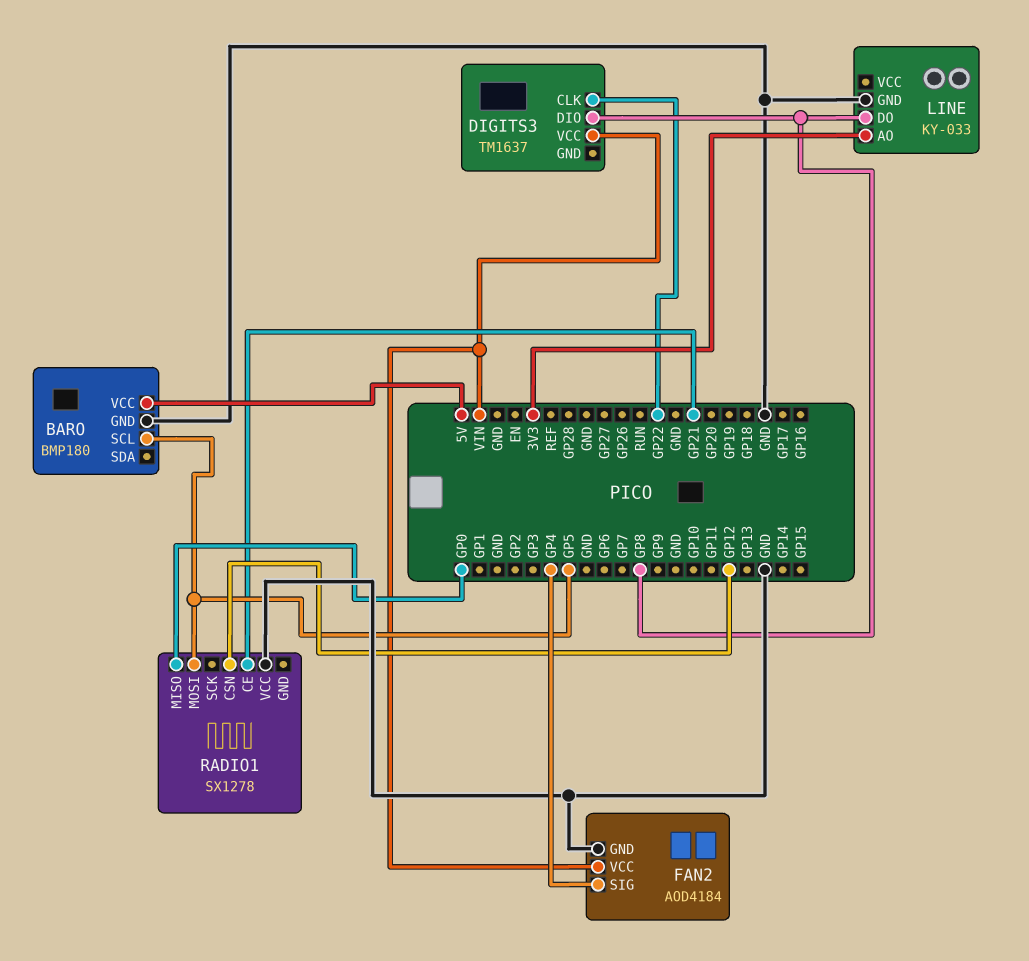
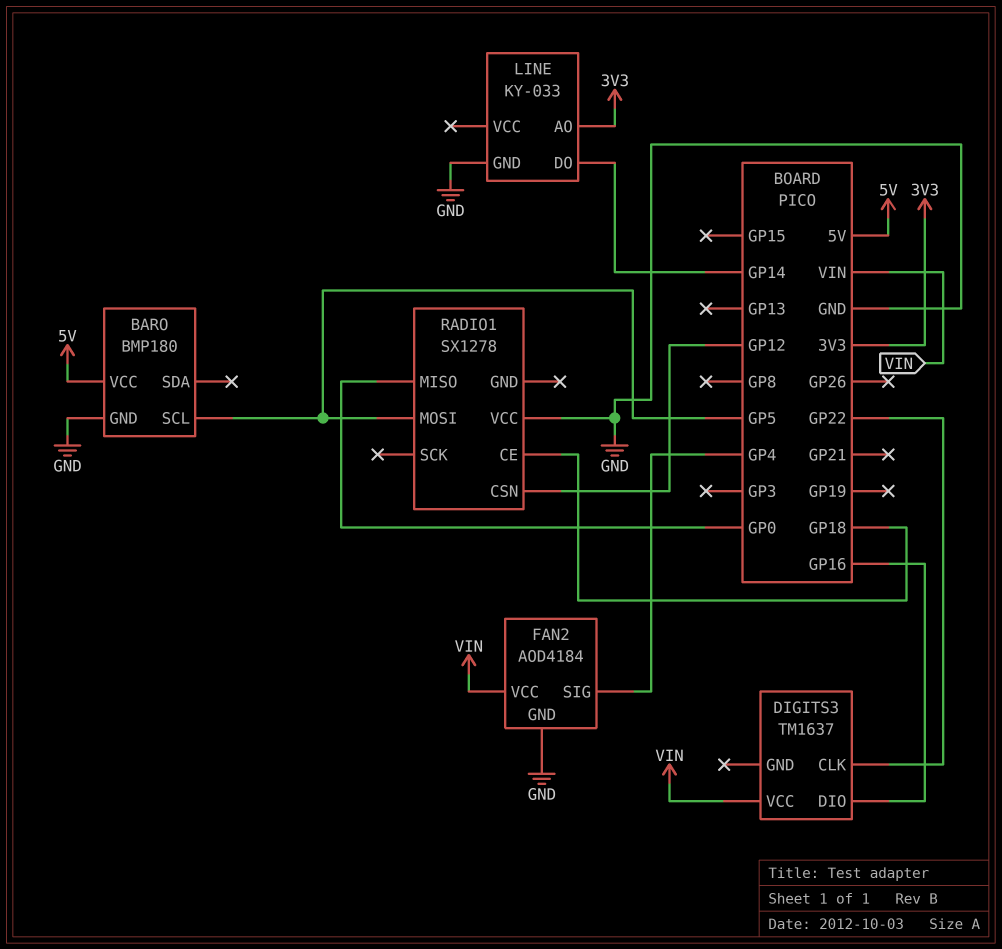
DIGITS3 pin DIO: GP8 -> GP16
LINE pin DO: GP8 -> GP14
RADIO1 pin CE: GP21 -> GP18

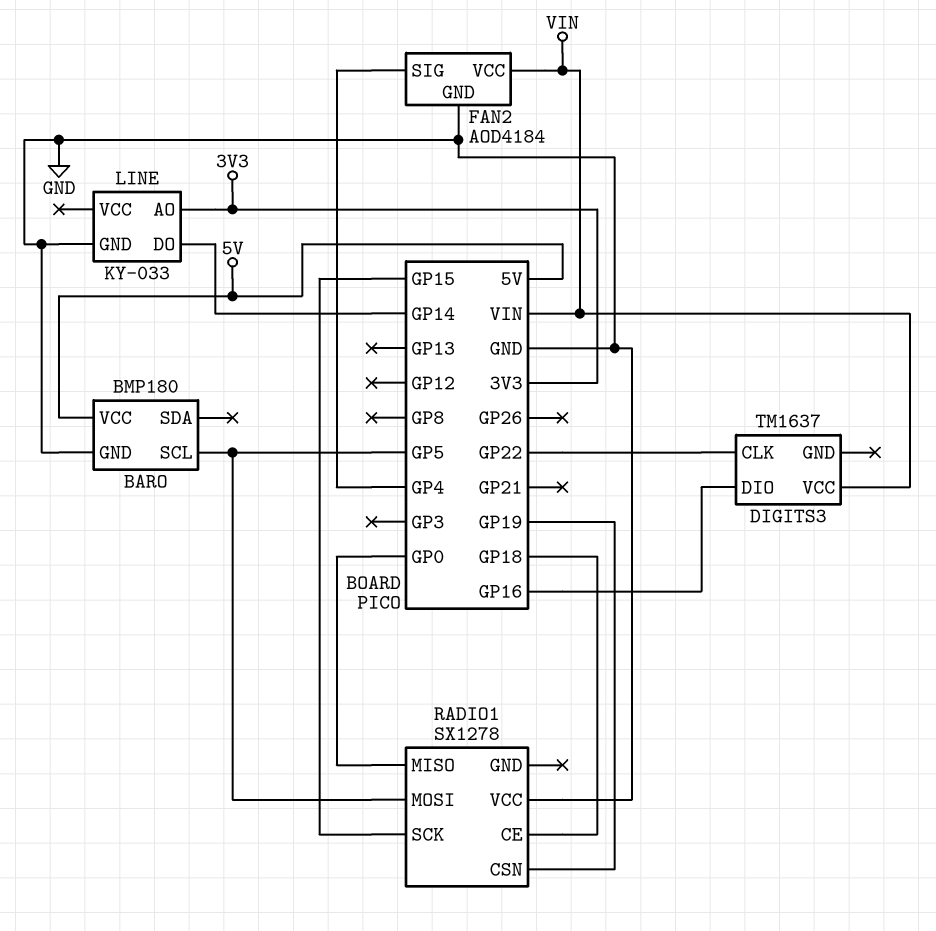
RADIO1 pin CSN: GP12 -> GP19
RADIO1 pin SCK: none -> GP15

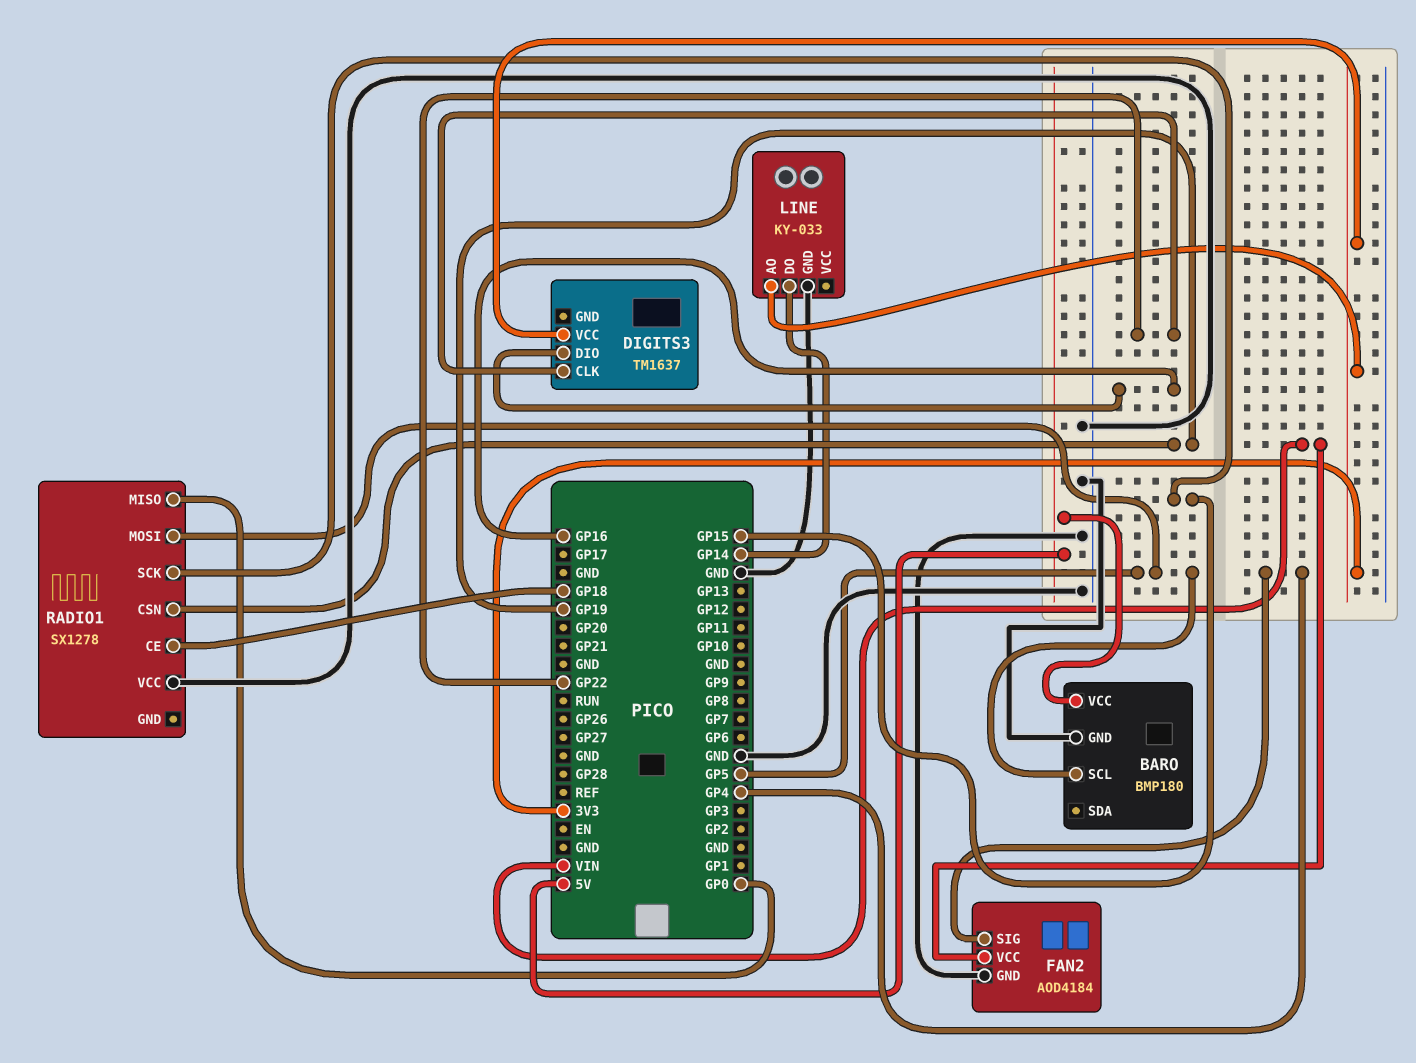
DIGITS3 pin VCC: VIN -> 3V3

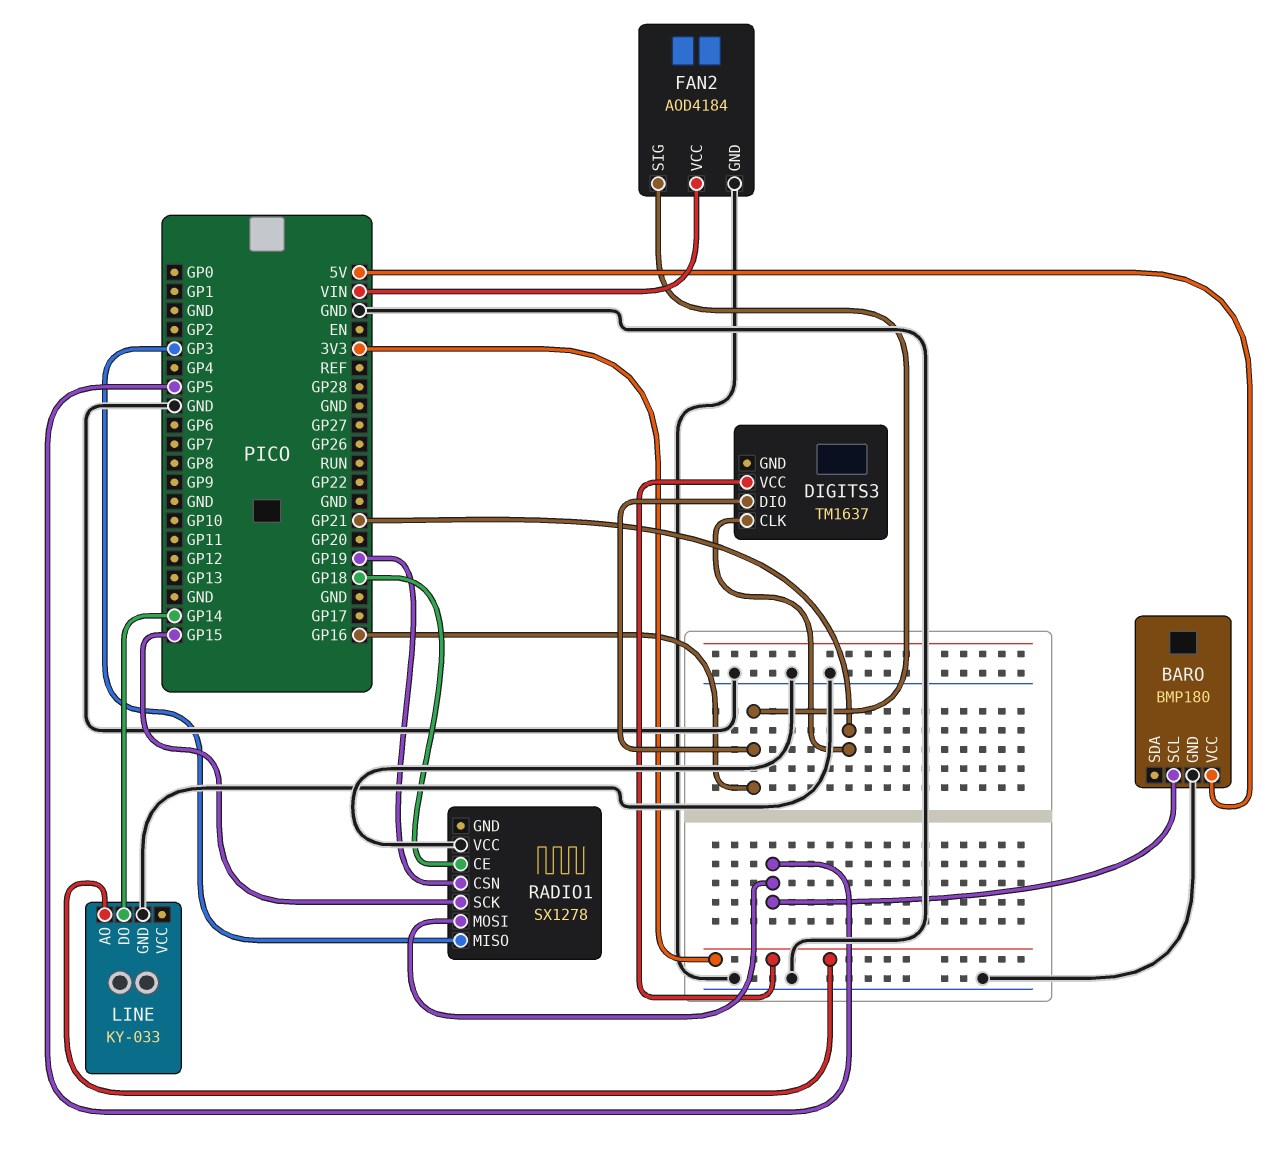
DIGITS3 pin CLK: GP22 -> GP21
FAN2 pin SIG: GP4 -> GP16
RADIO1 pin MISO: GP0 -> GP3

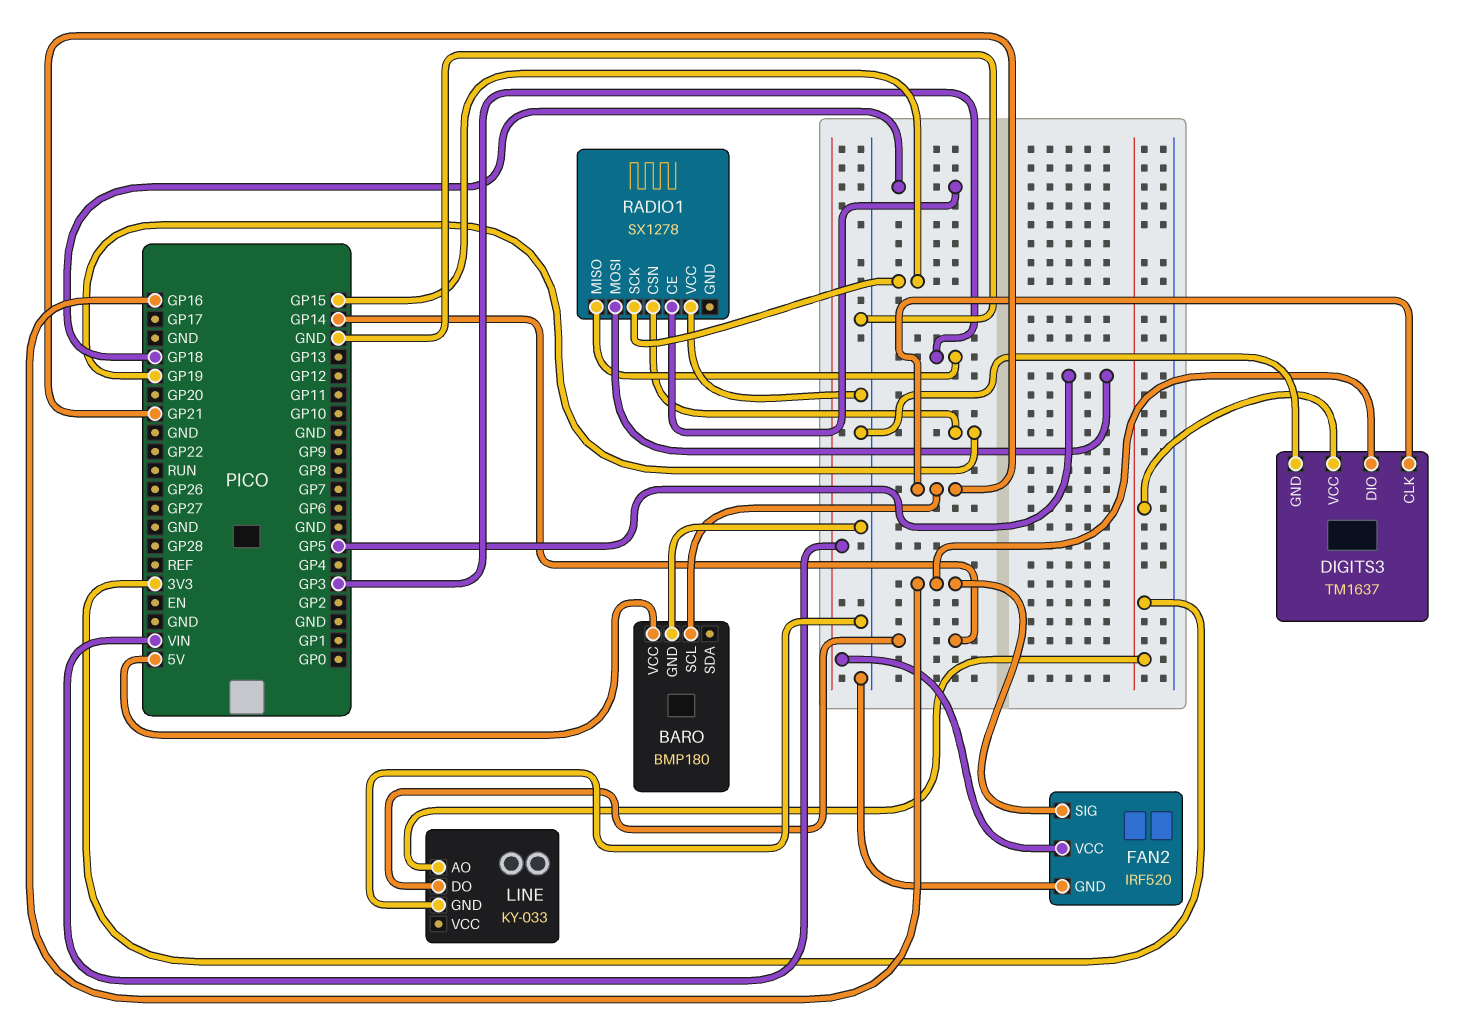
BARO pin SCL: GP5 -> GP21
DIGITS3 pin GND: none -> GND
FAN2: AOD4184 -> IRF520

